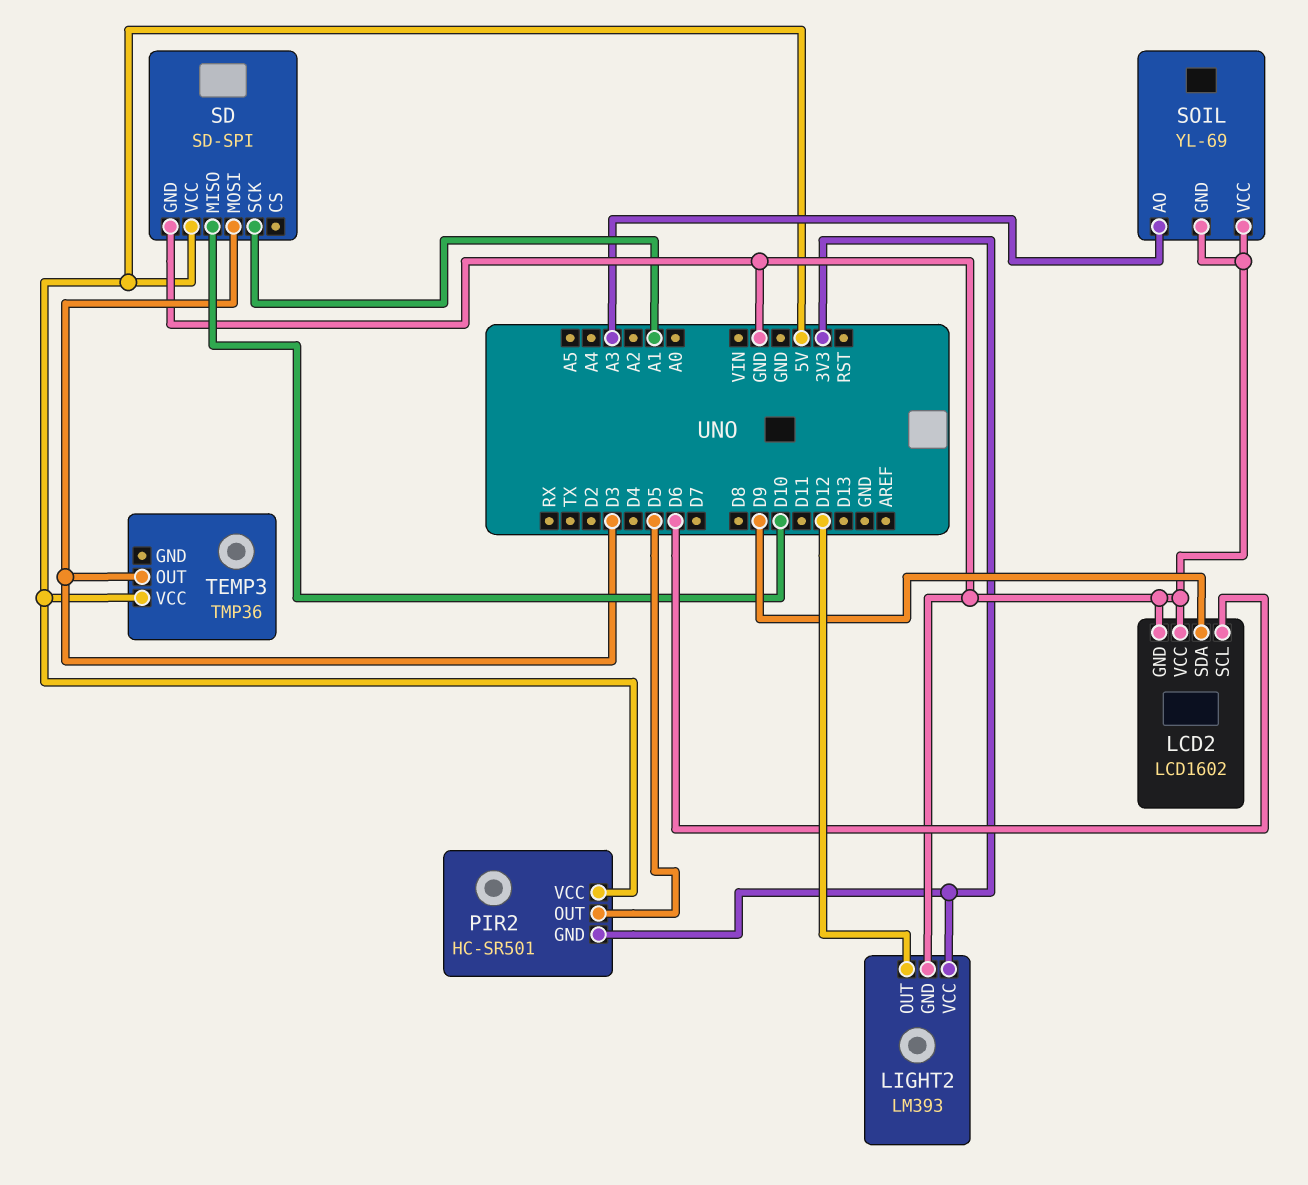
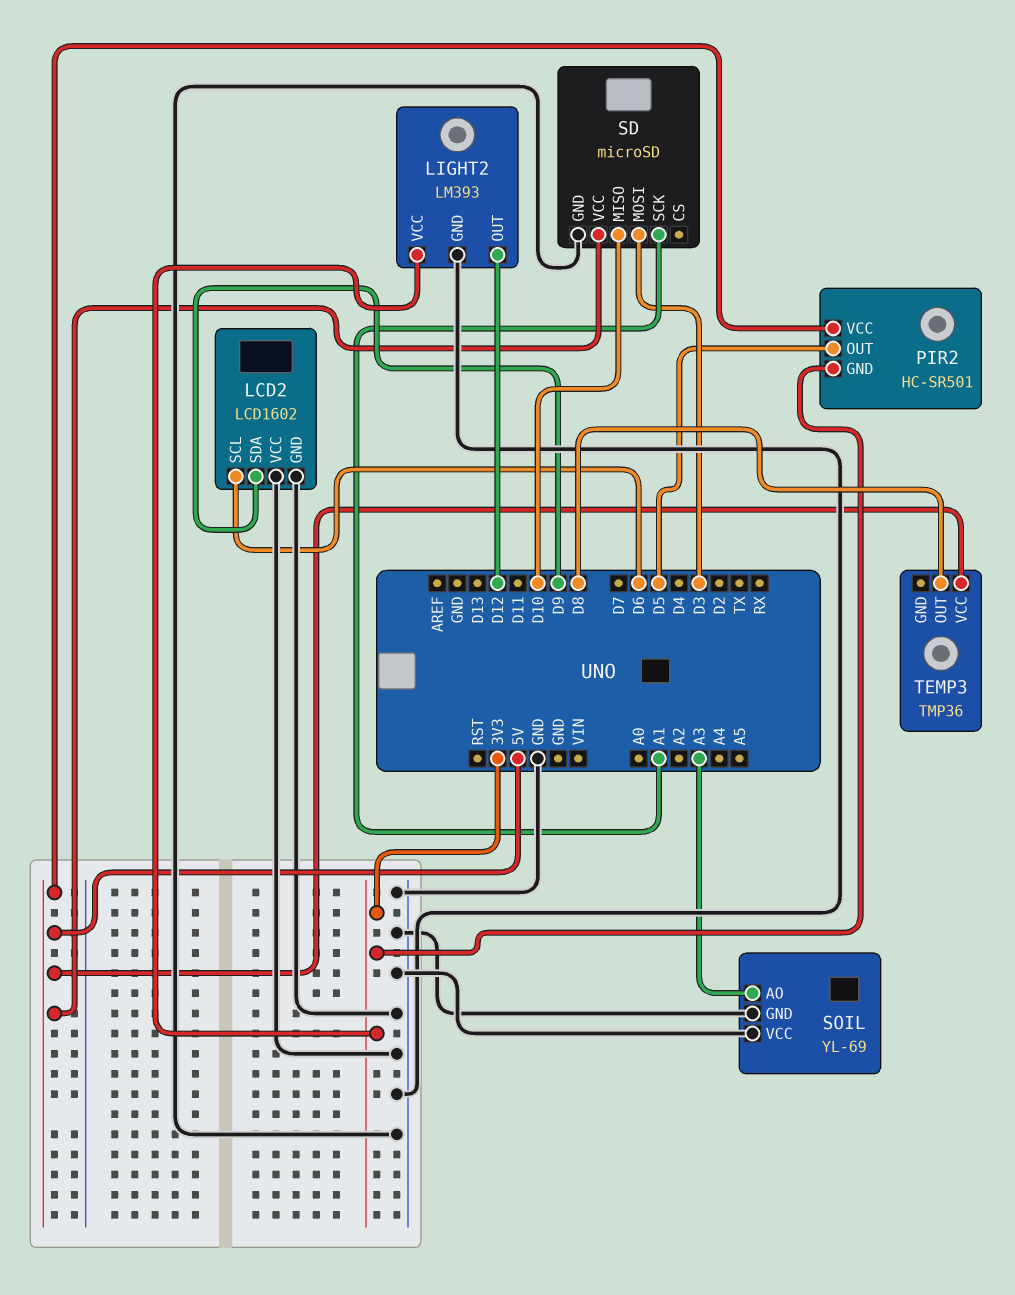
SD: SD-SPI -> microSD
TEMP3 pin OUT: D3 -> D8

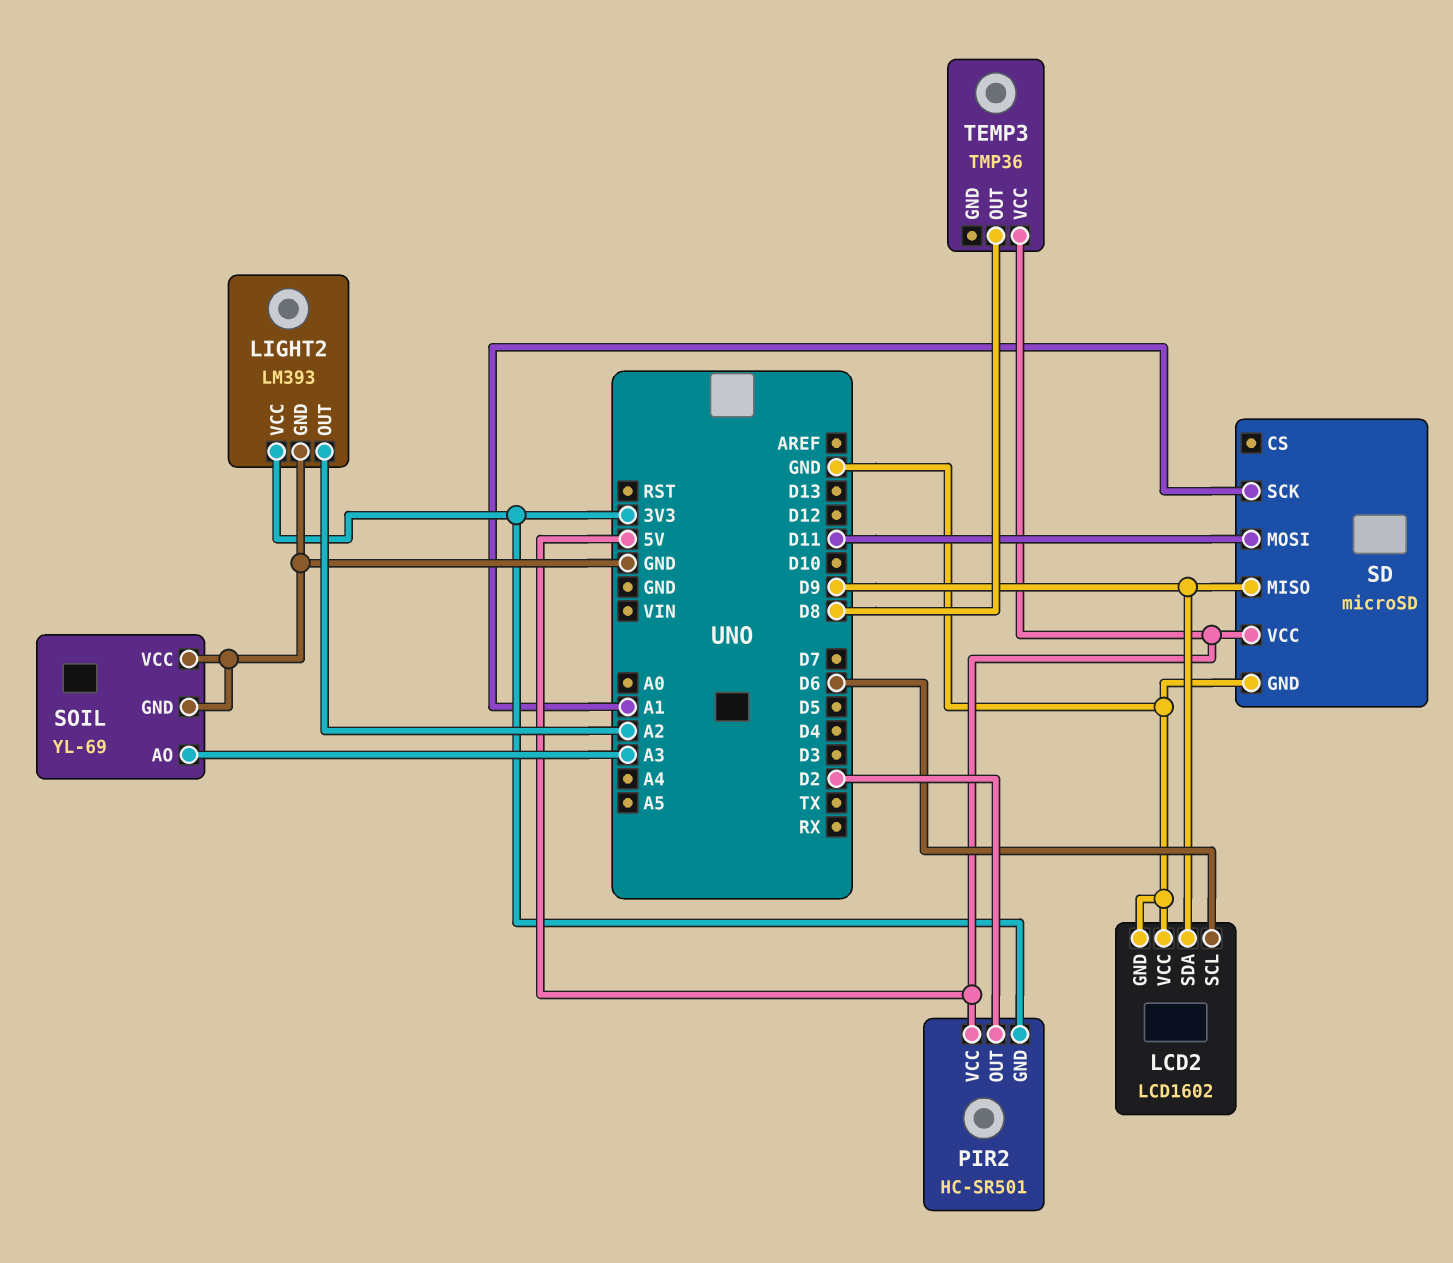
LIGHT2 pin OUT: D12 -> A2
PIR2 pin OUT: D5 -> D2
SD pin MISO: D10 -> D9
SD pin MOSI: D3 -> D11

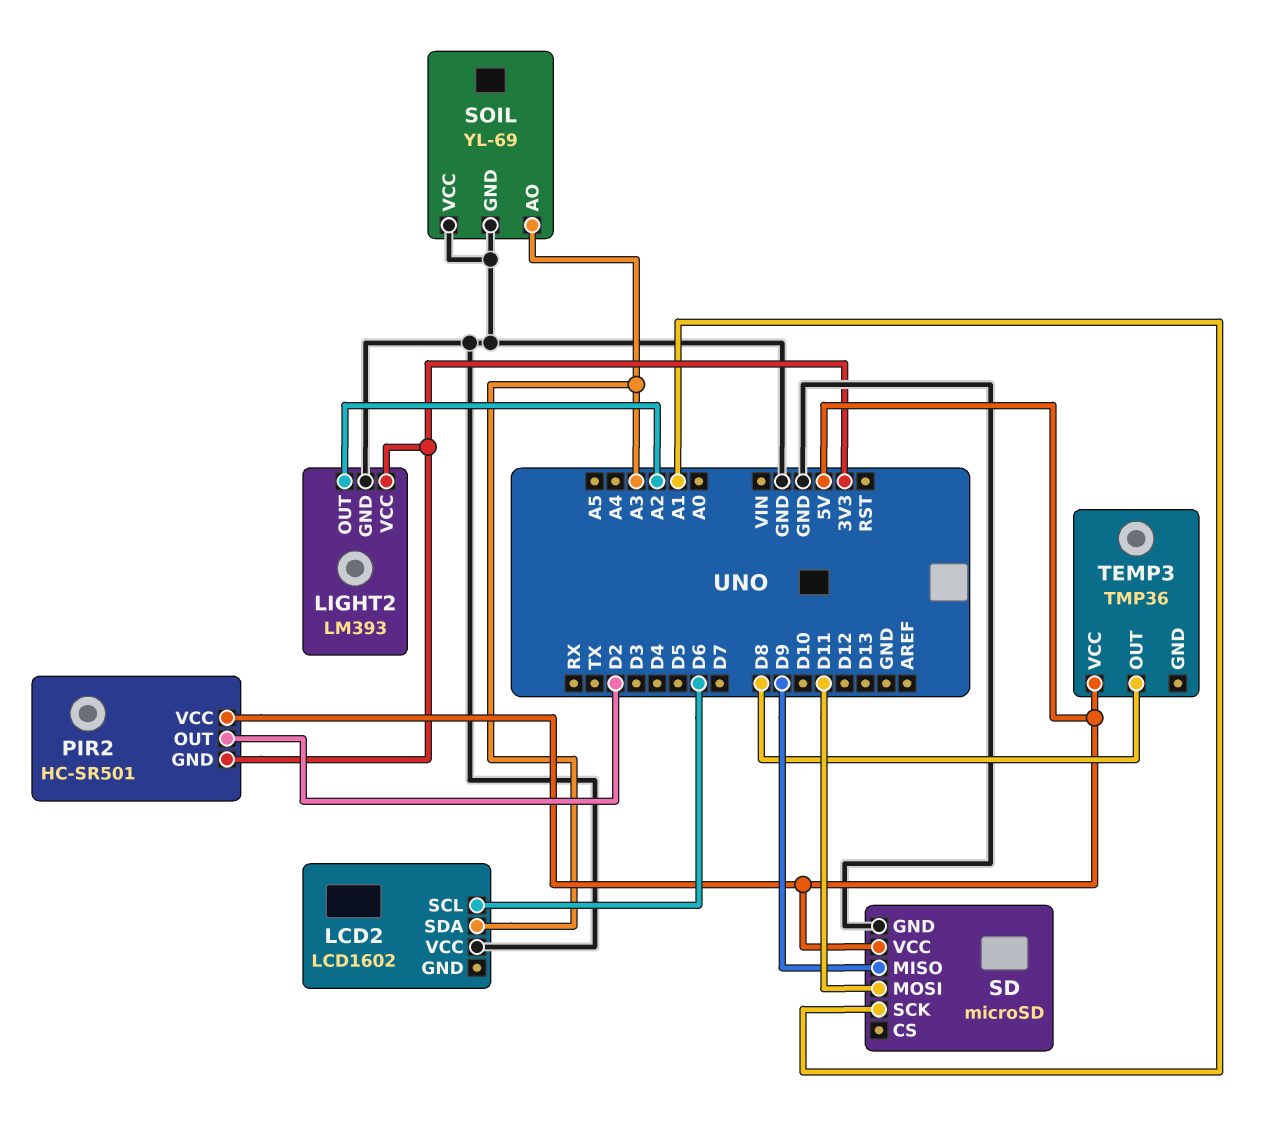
LCD2 pin GND: GND -> none
LCD2 pin SDA: D9 -> A3

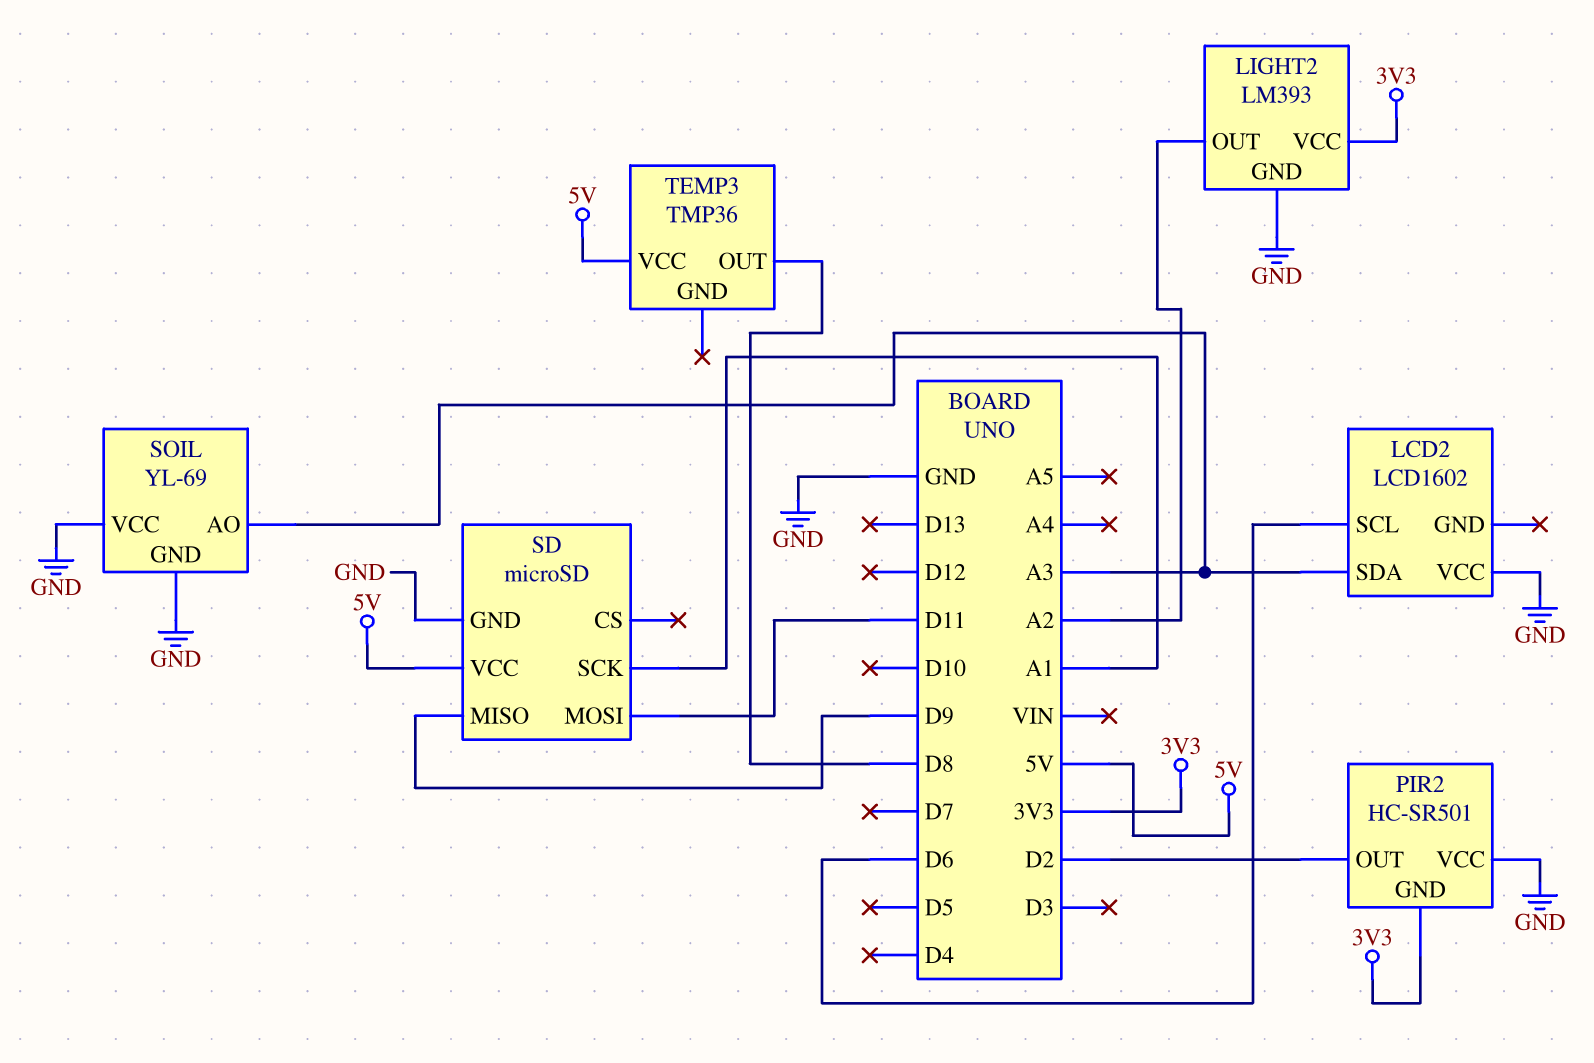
PIR2 pin VCC: 5V -> GND

